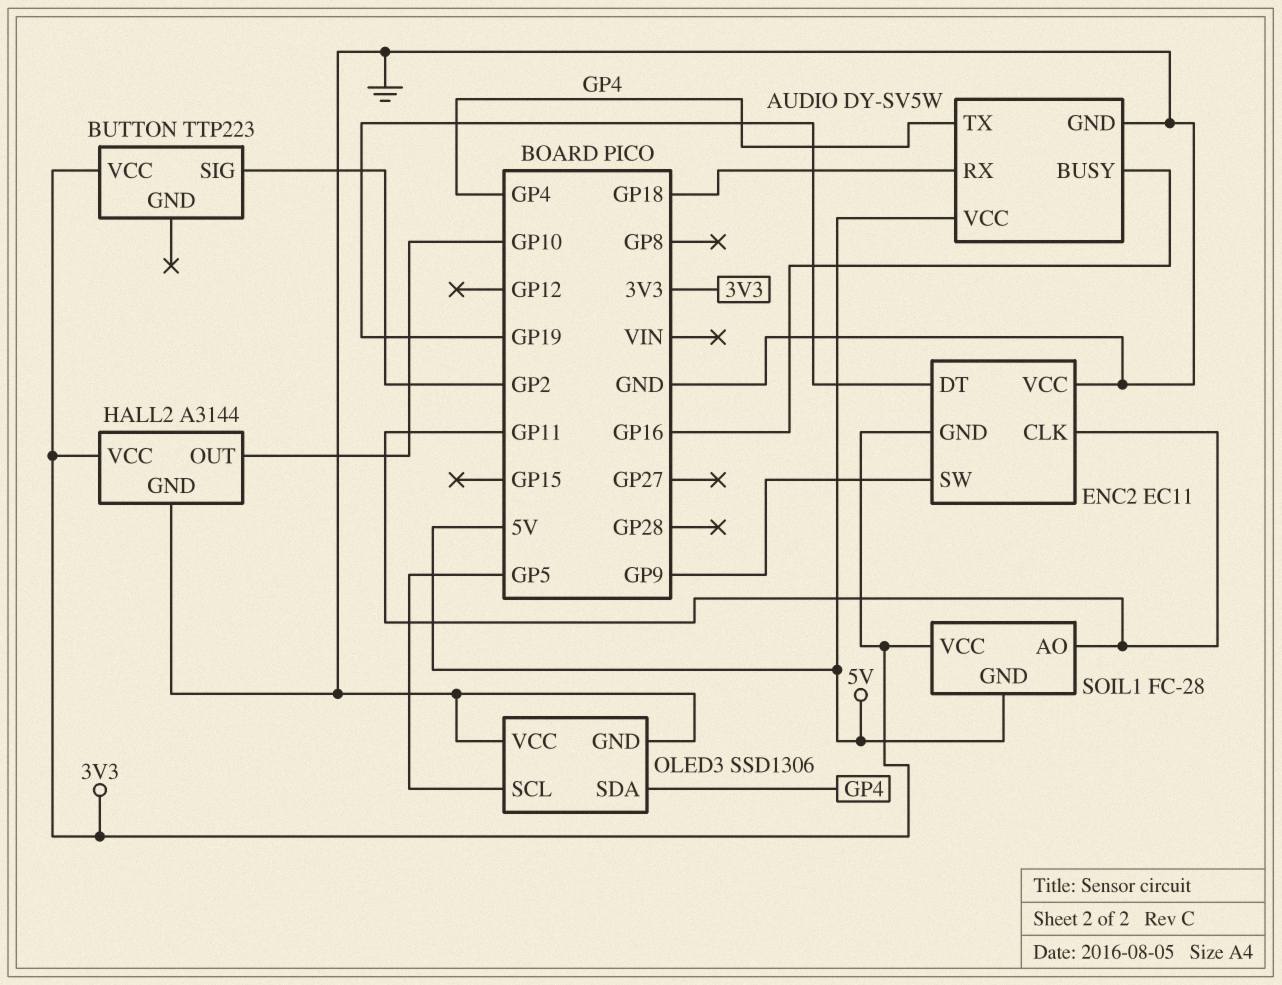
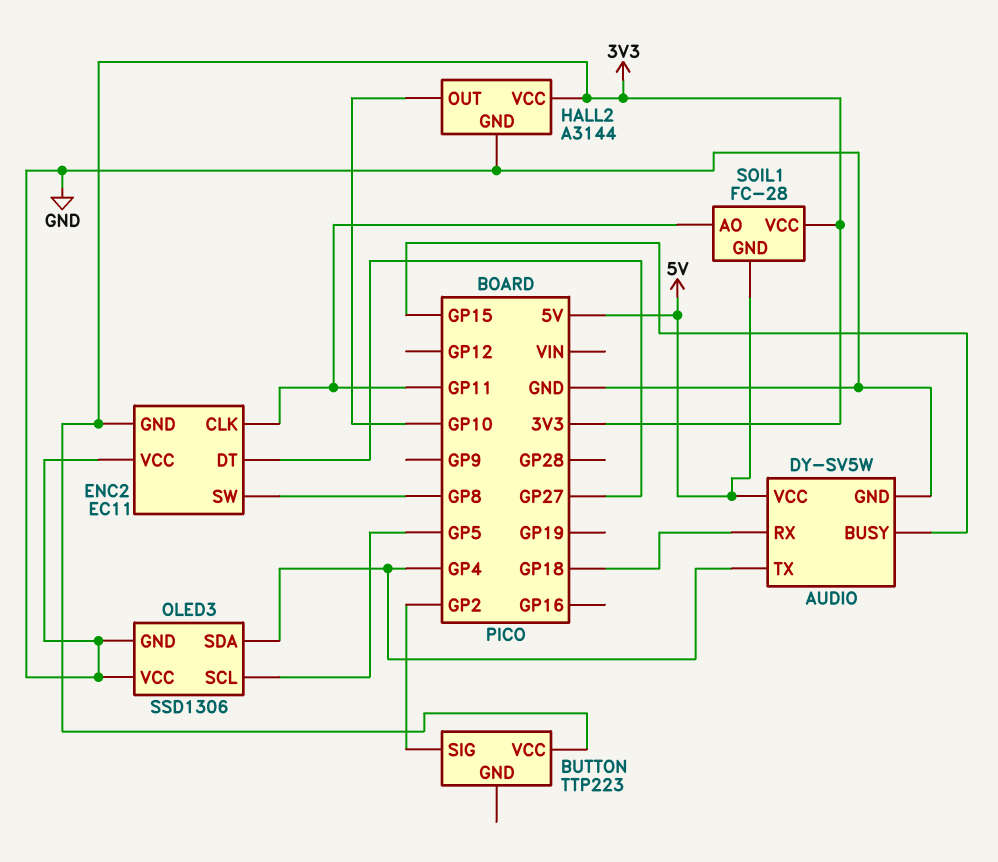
AUDIO pin BUSY: GP16 -> GP15
ENC2 pin DT: GP19 -> GP27
ENC2 pin SW: GP9 -> GP8

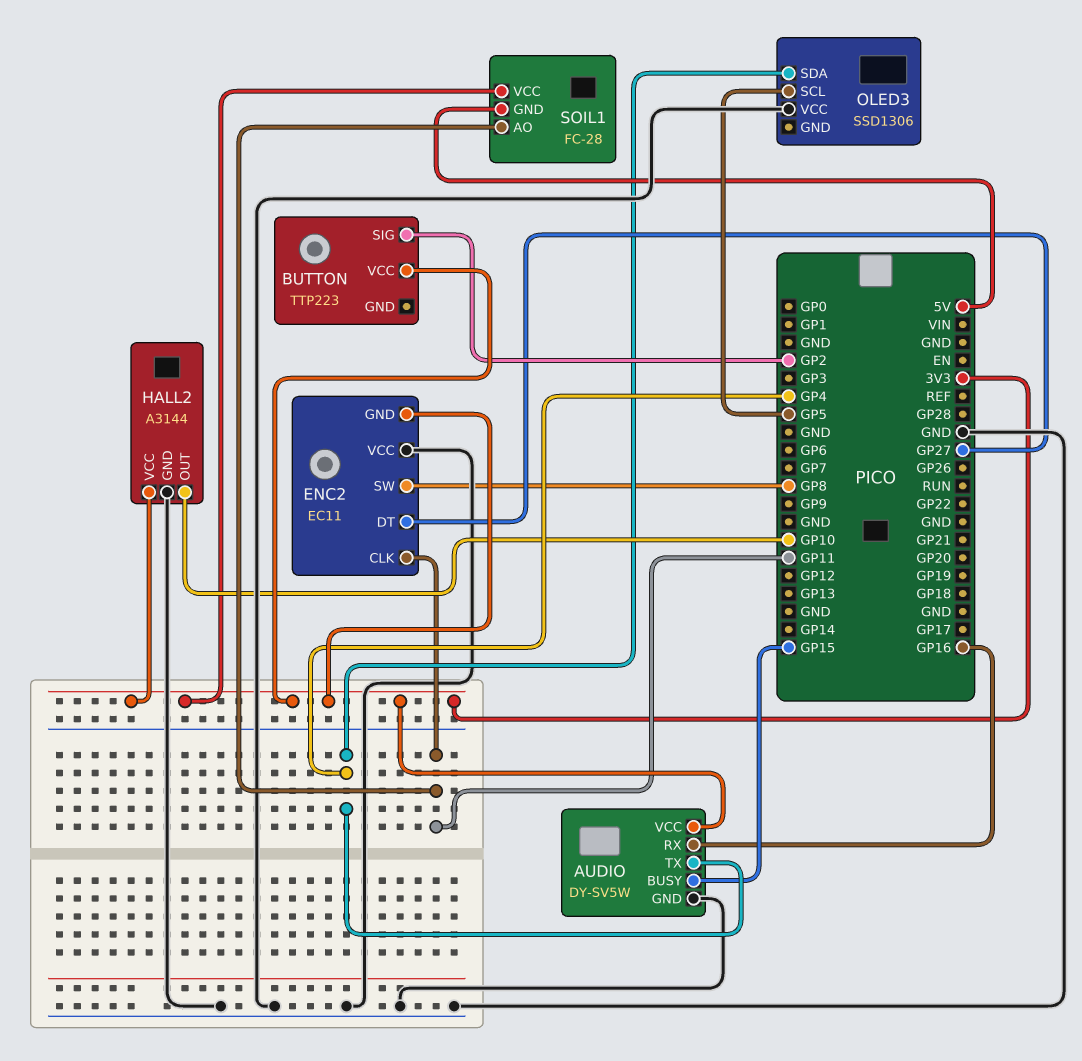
AUDIO pin RX: GP18 -> GP16
AUDIO pin VCC: 5V -> 3V3
OLED3 pin GND: GND -> none

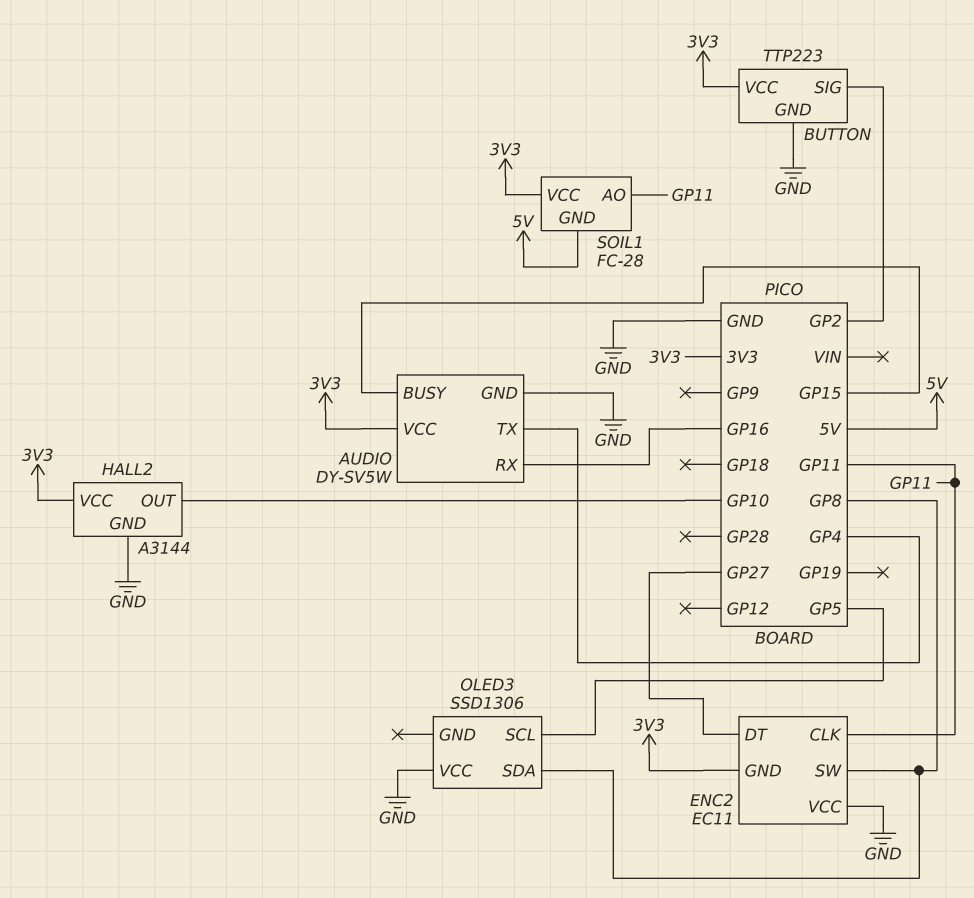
BUTTON pin GND: none -> GND
OLED3 pin SDA: GP4 -> GP8

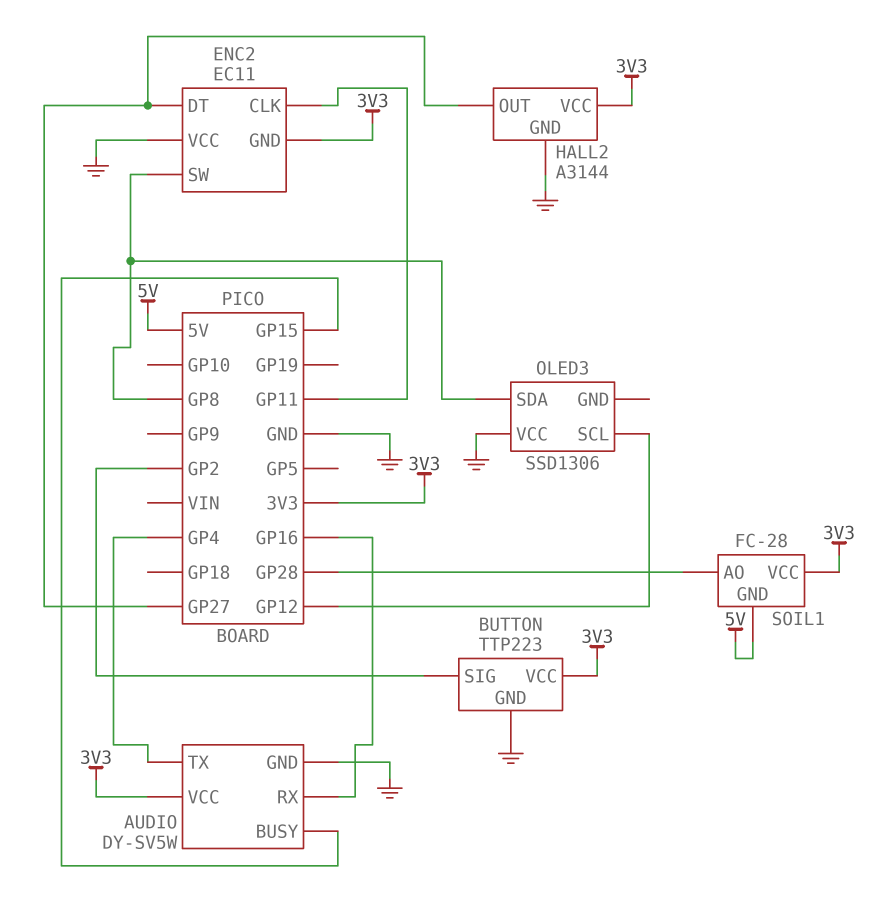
HALL2 pin OUT: GP10 -> GP27
OLED3 pin SCL: GP5 -> GP12
SOIL1 pin AO: GP11 -> GP28

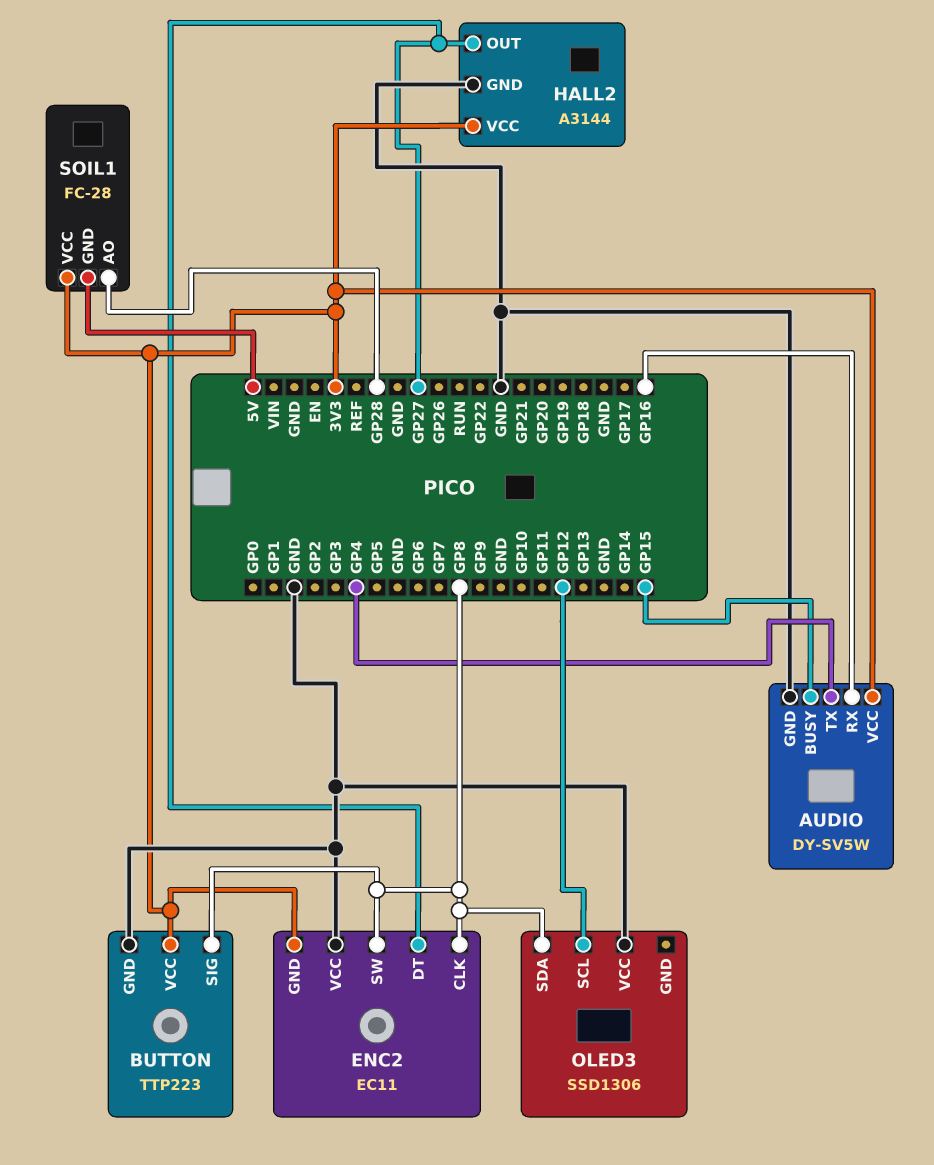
BUTTON pin SIG: GP2 -> GP8
ENC2 pin CLK: GP11 -> GP8

